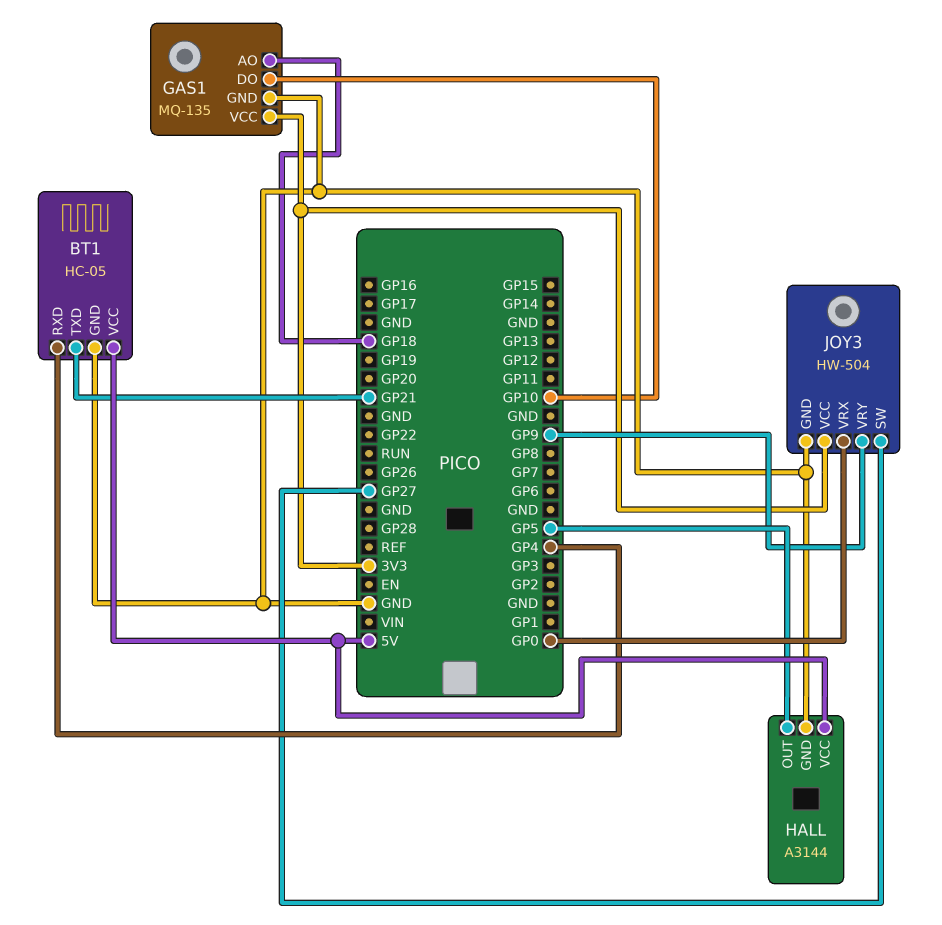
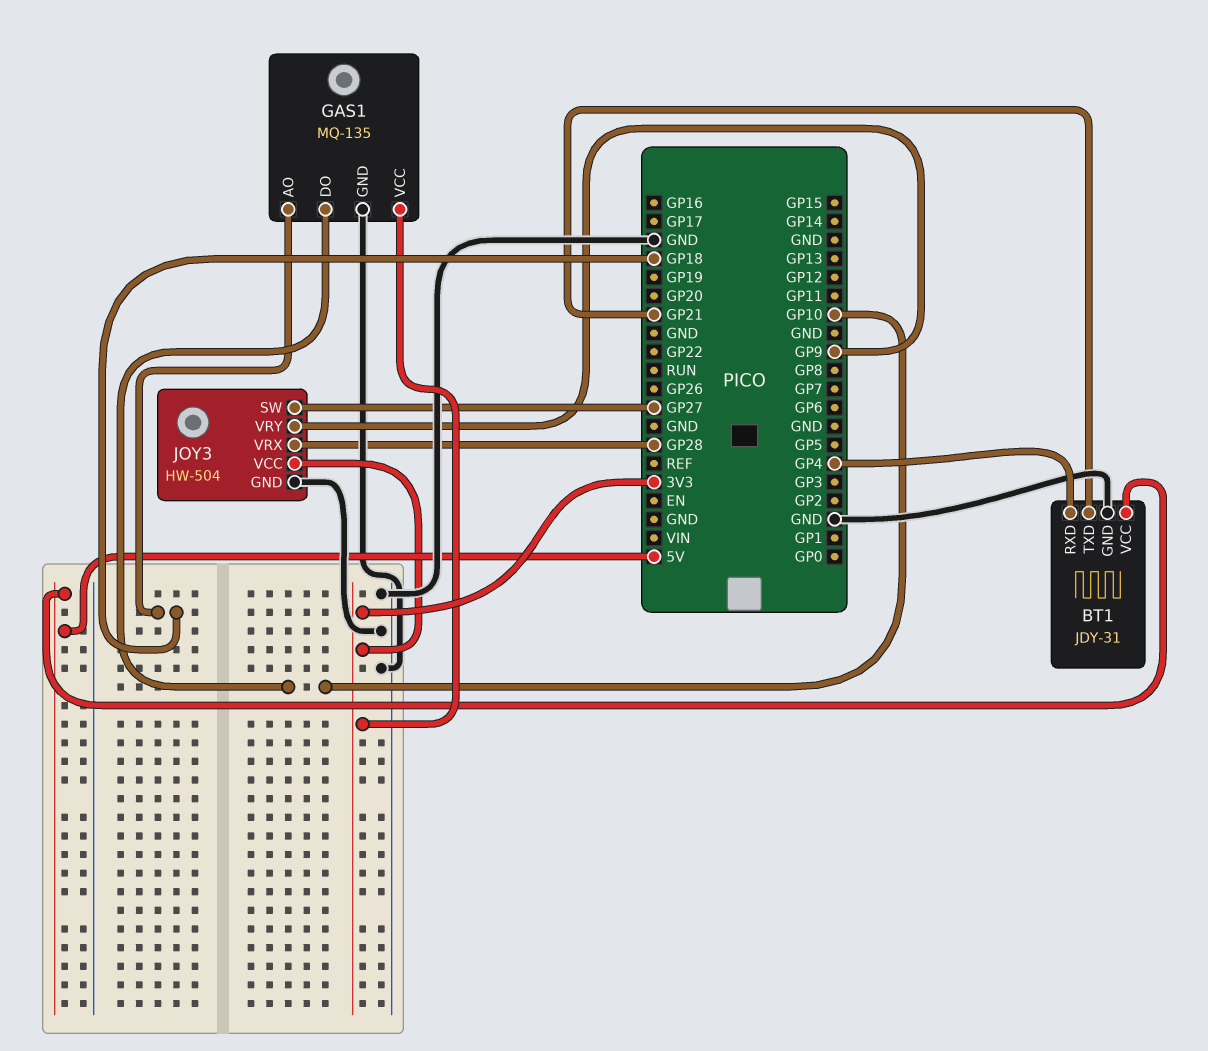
BT1: HC-05 -> JDY-31
HALL: A3144 -> none
HALL pin GND: GND -> none
HALL pin OUT: GP5 -> none
HALL pin VCC: 5V -> none
JOY3 pin VRX: GP0 -> GP28

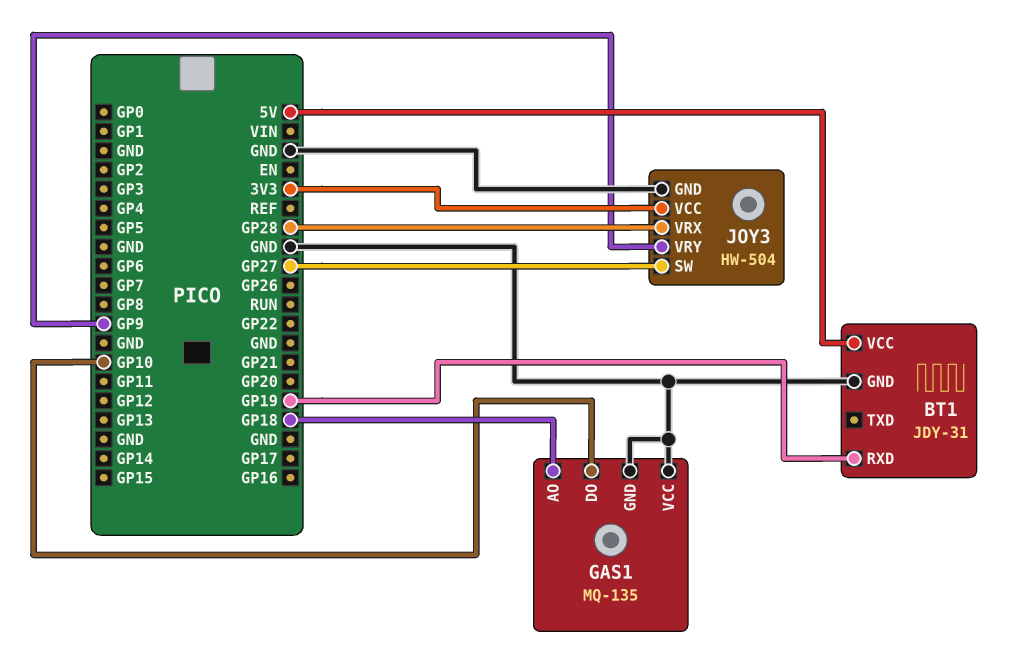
BT1 pin RXD: GP4 -> GP19
BT1 pin TXD: GP21 -> none
GAS1 pin VCC: 3V3 -> GND

